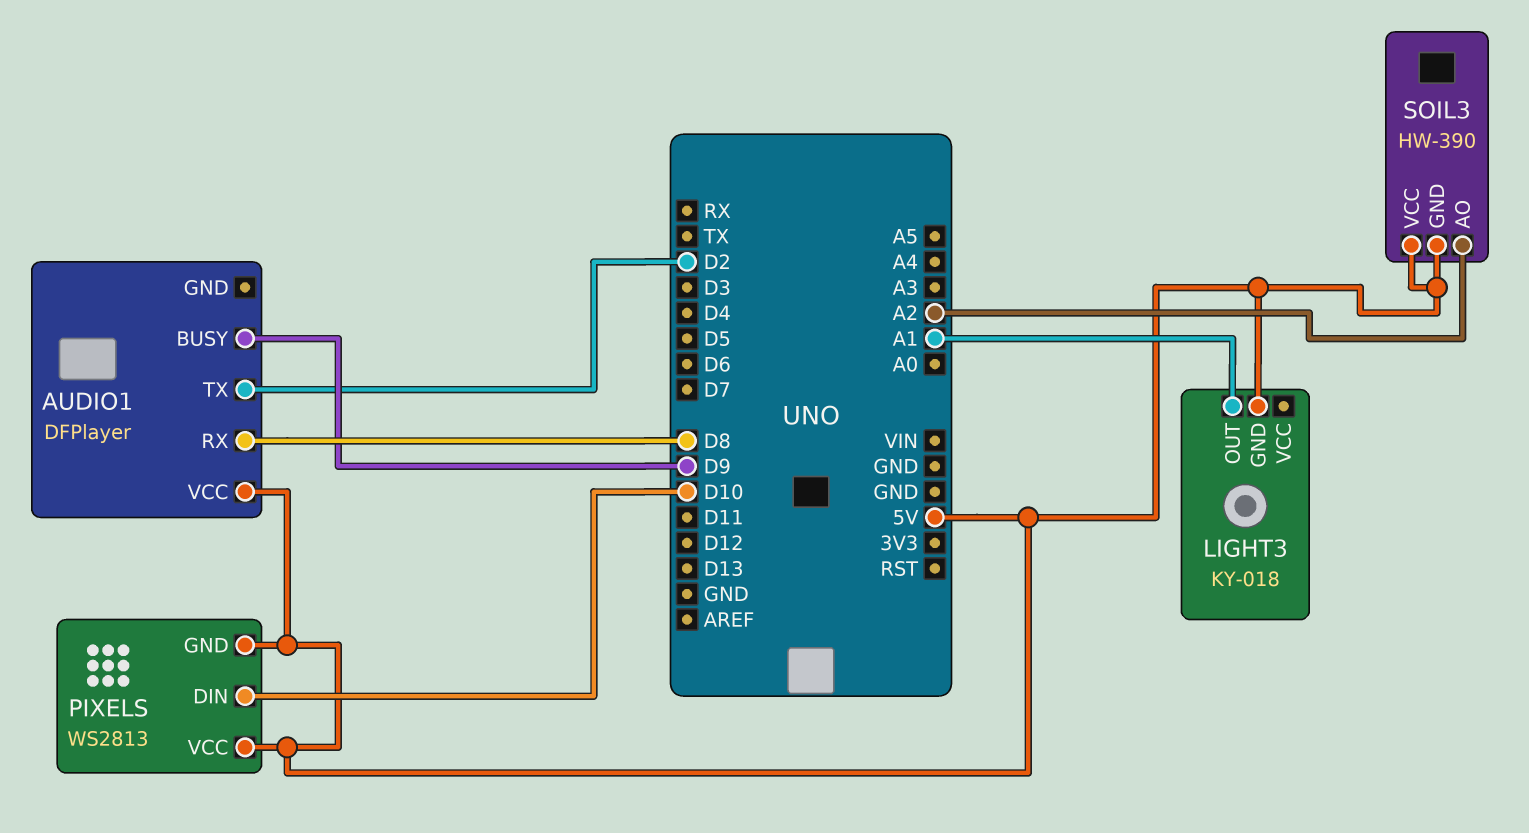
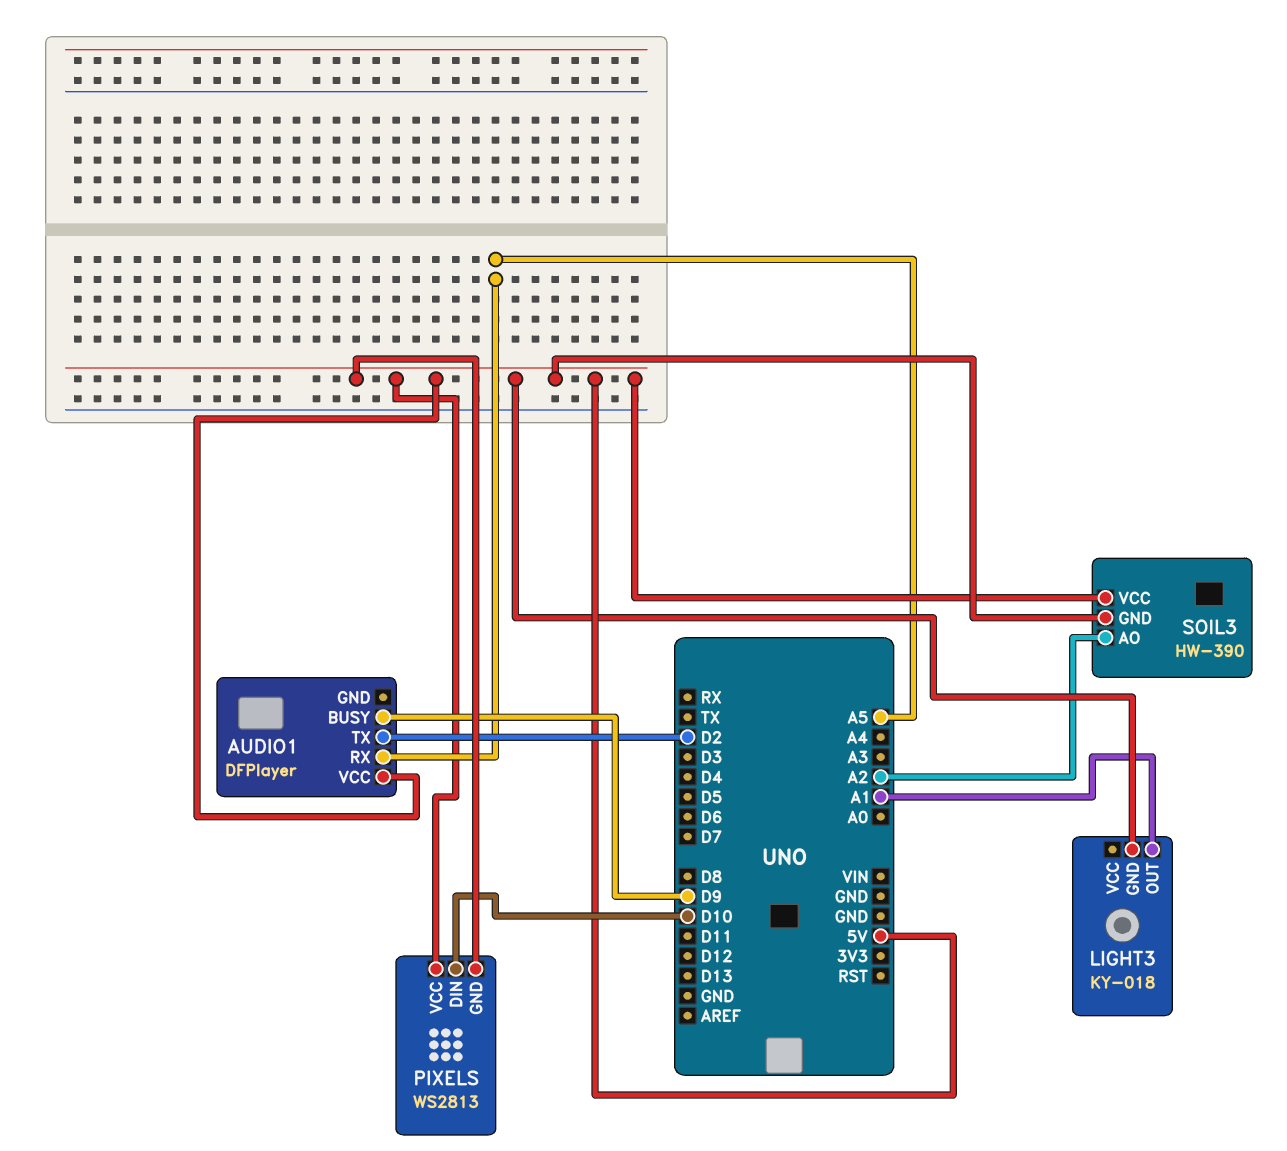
AUDIO1 pin RX: D8 -> A5

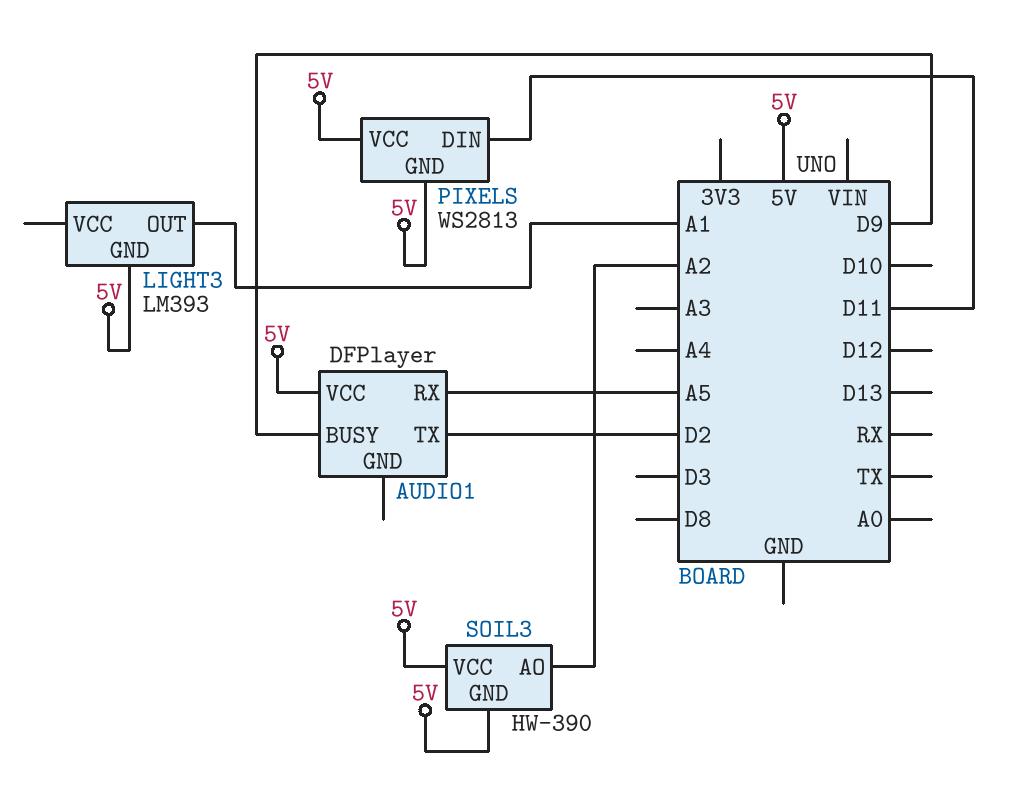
LIGHT3: KY-018 -> LM393
PIXELS pin DIN: D10 -> D11

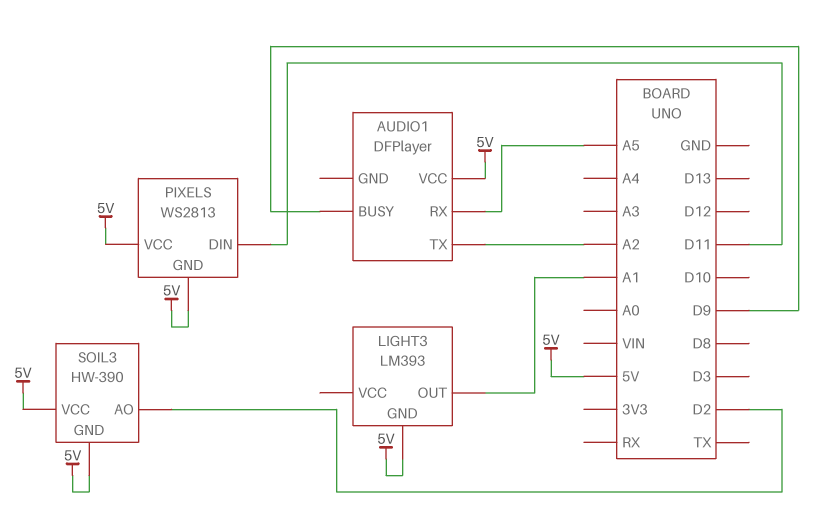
AUDIO1 pin TX: D2 -> A2
SOIL3 pin AO: A2 -> D2

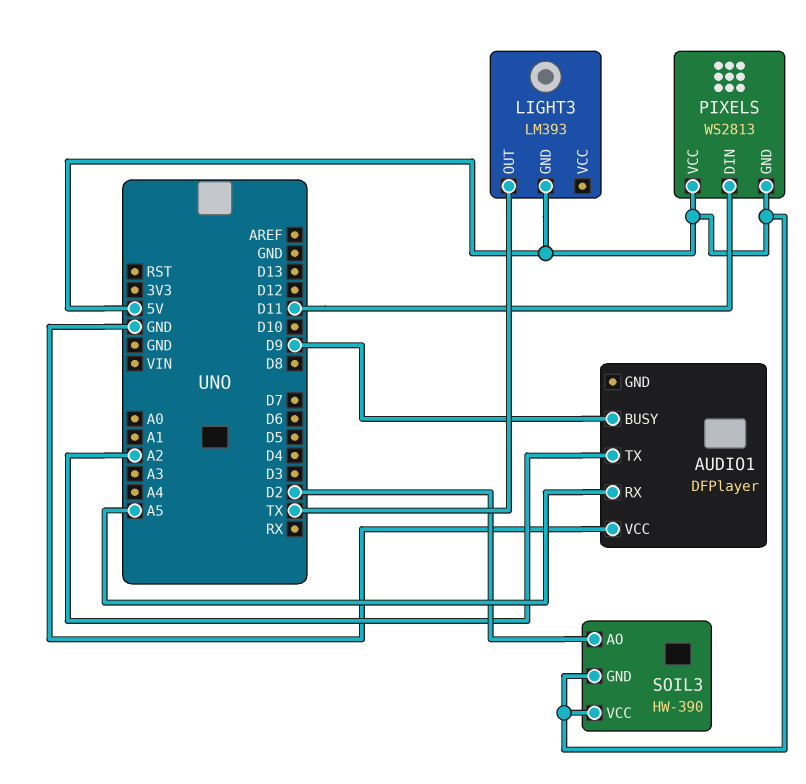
AUDIO1 pin VCC: 5V -> GND
LIGHT3 pin OUT: A1 -> TX

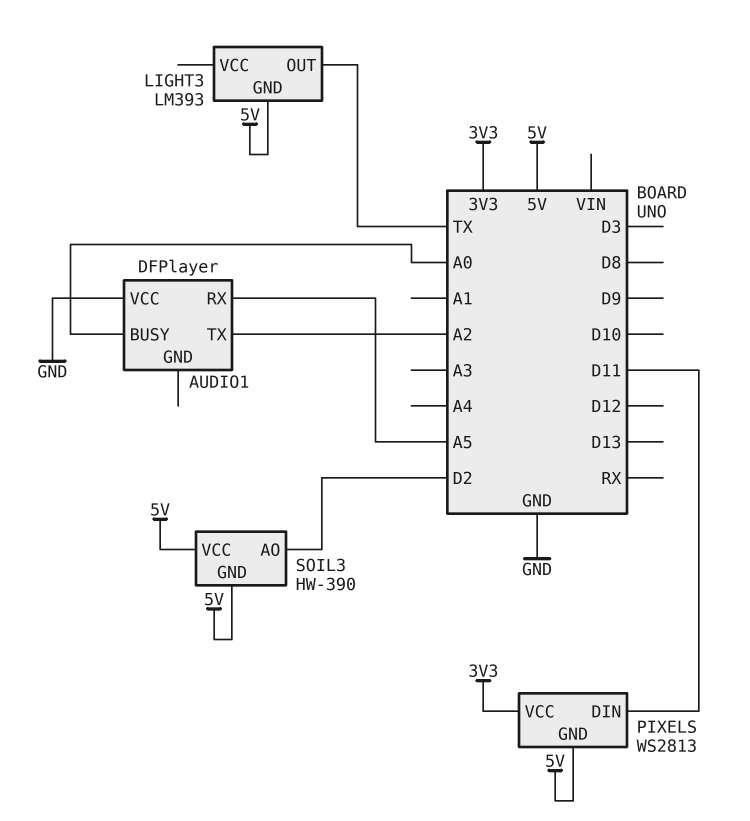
AUDIO1 pin BUSY: D9 -> A0
PIXELS pin VCC: 5V -> 3V3

